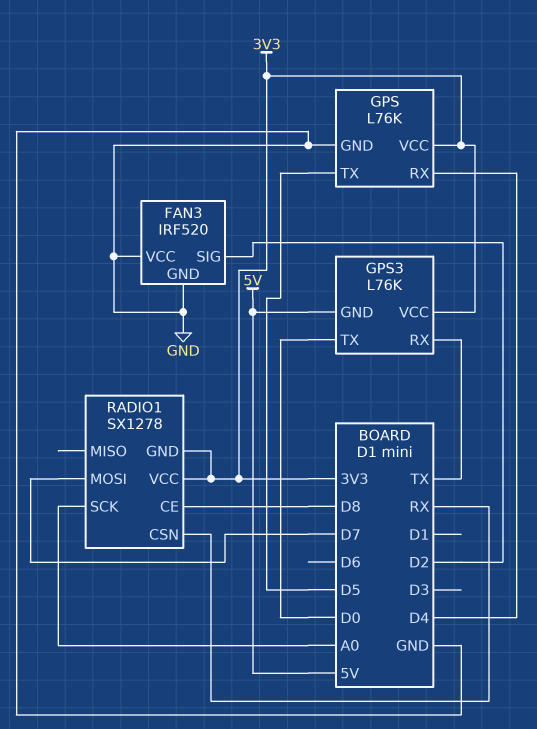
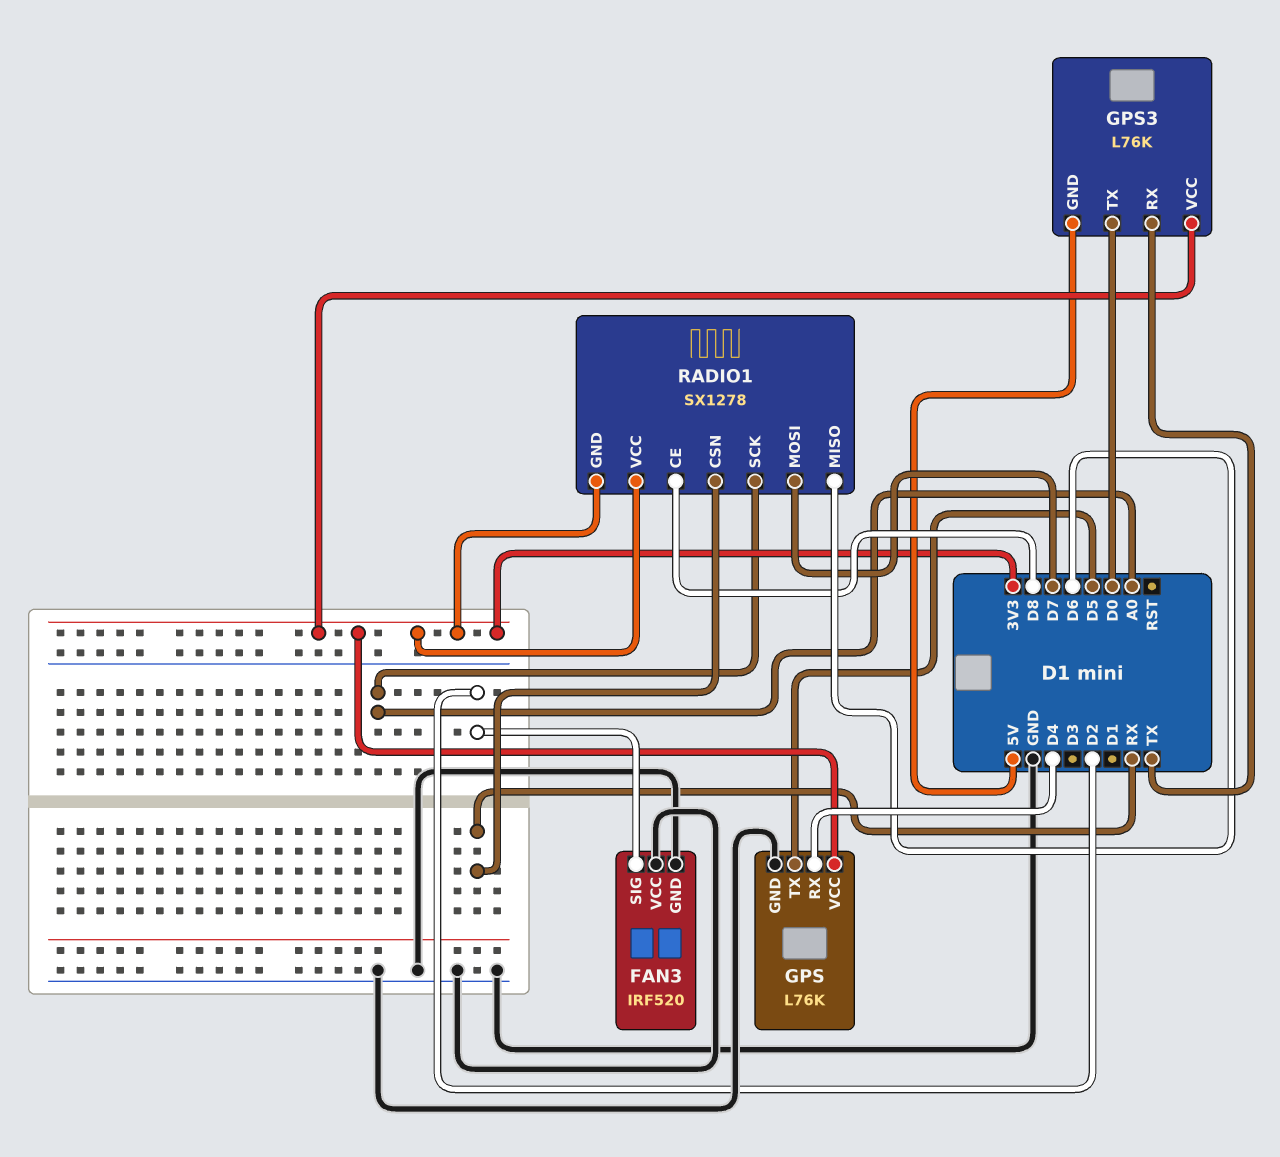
RADIO1 pin MISO: none -> D6

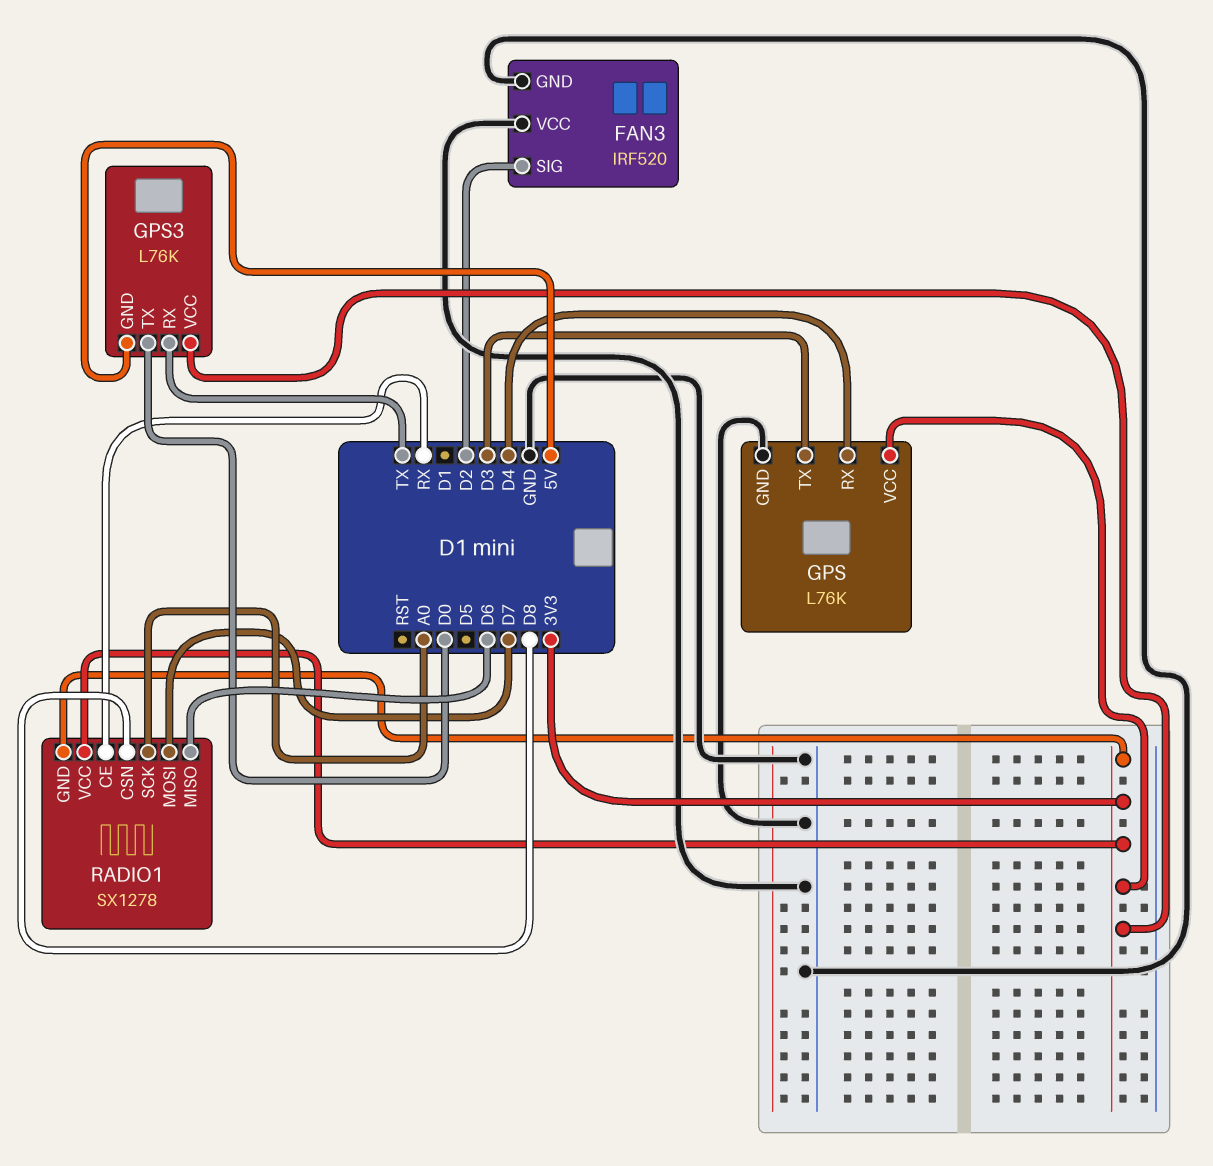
GPS pin TX: D5 -> D3
RADIO1 pin CE: D8 -> RX
RADIO1 pin CSN: RX -> D8

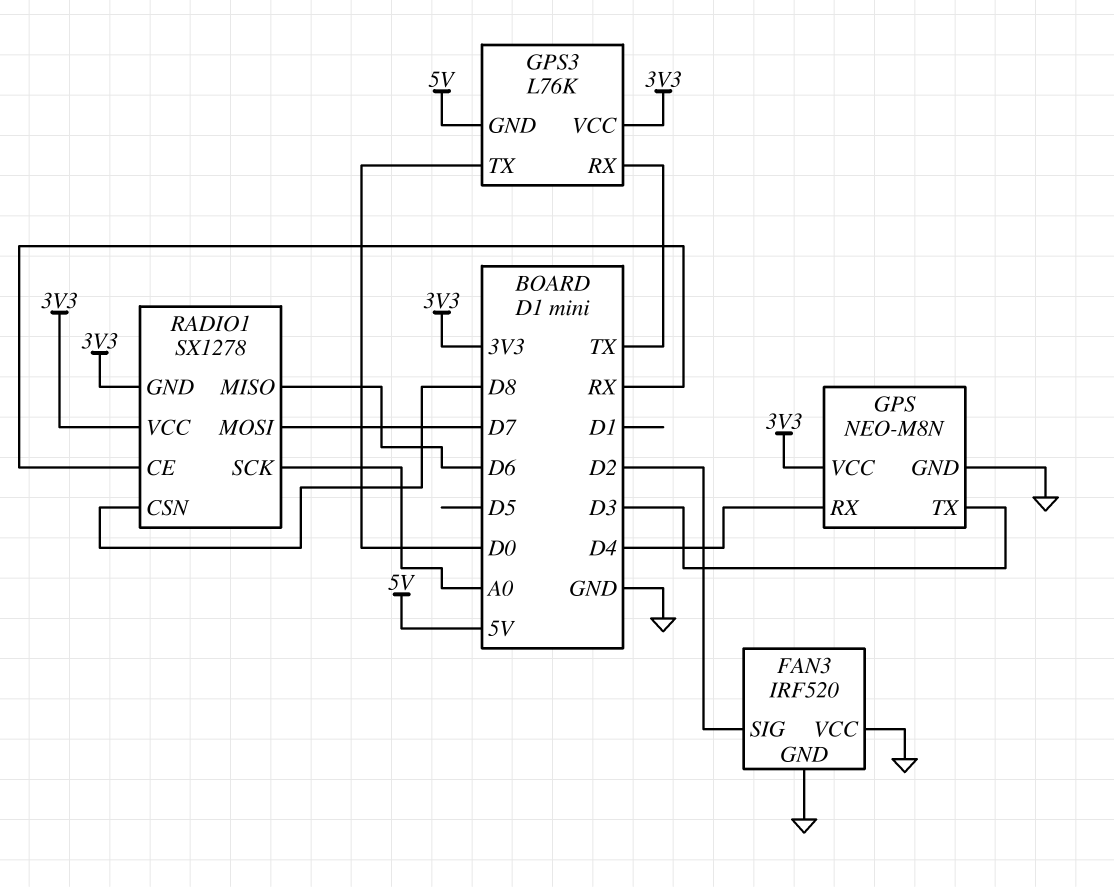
GPS: L76K -> NEO-M8N

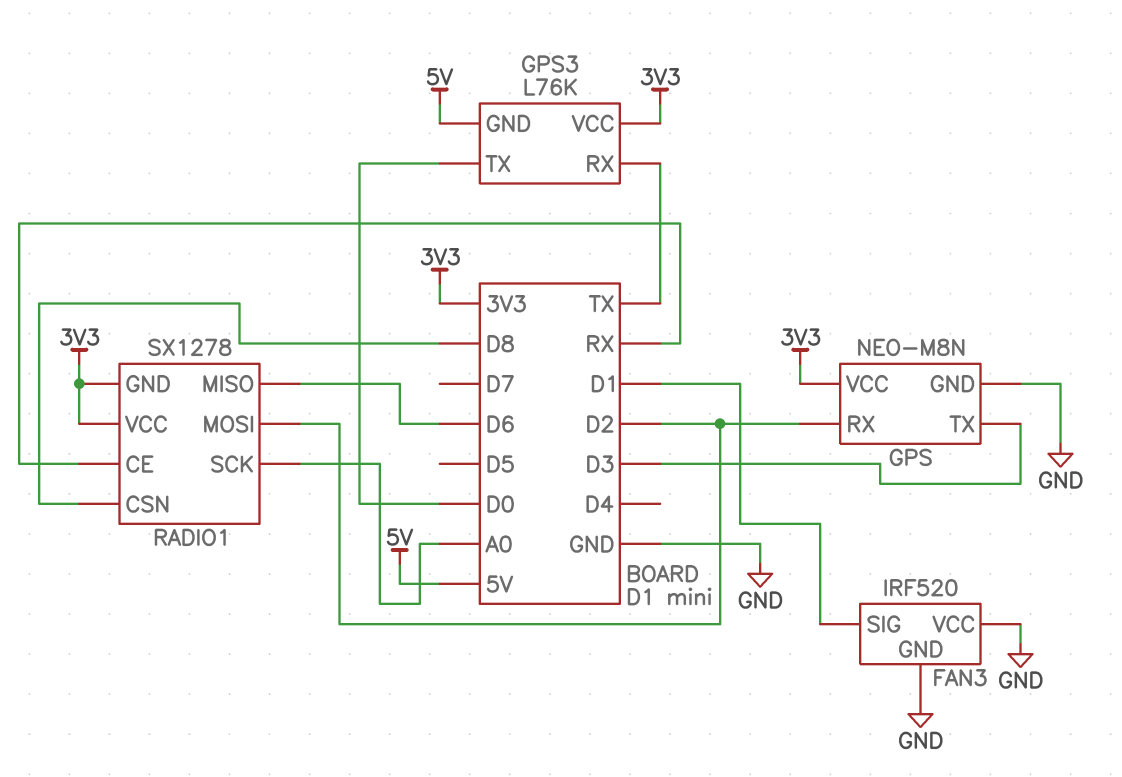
FAN3 pin SIG: D2 -> D1
GPS pin RX: D4 -> D2
RADIO1 pin MOSI: D7 -> D2

